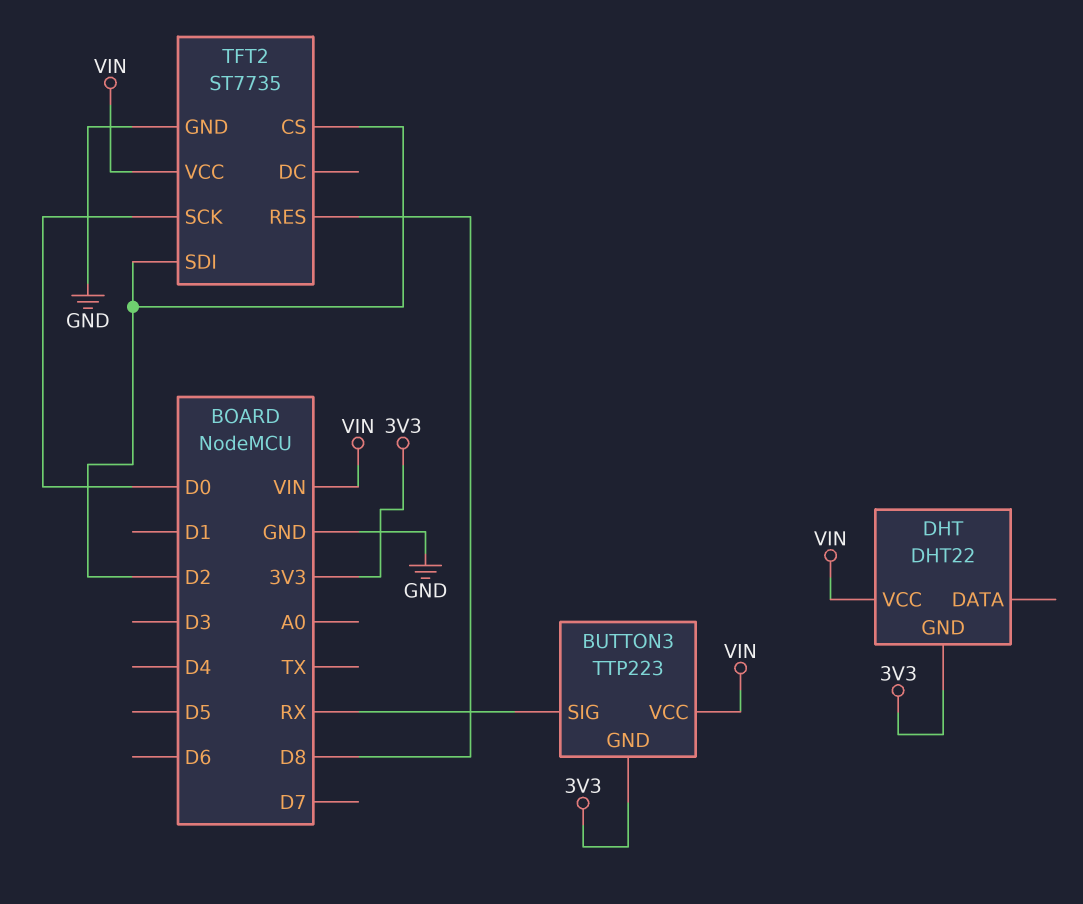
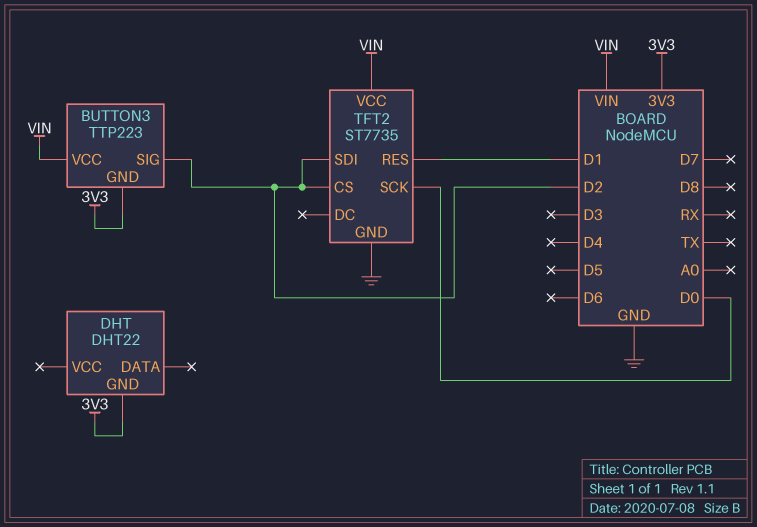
BUTTON3 pin SIG: RX -> D2
DHT pin VCC: VIN -> none
TFT2 pin RES: D8 -> D1

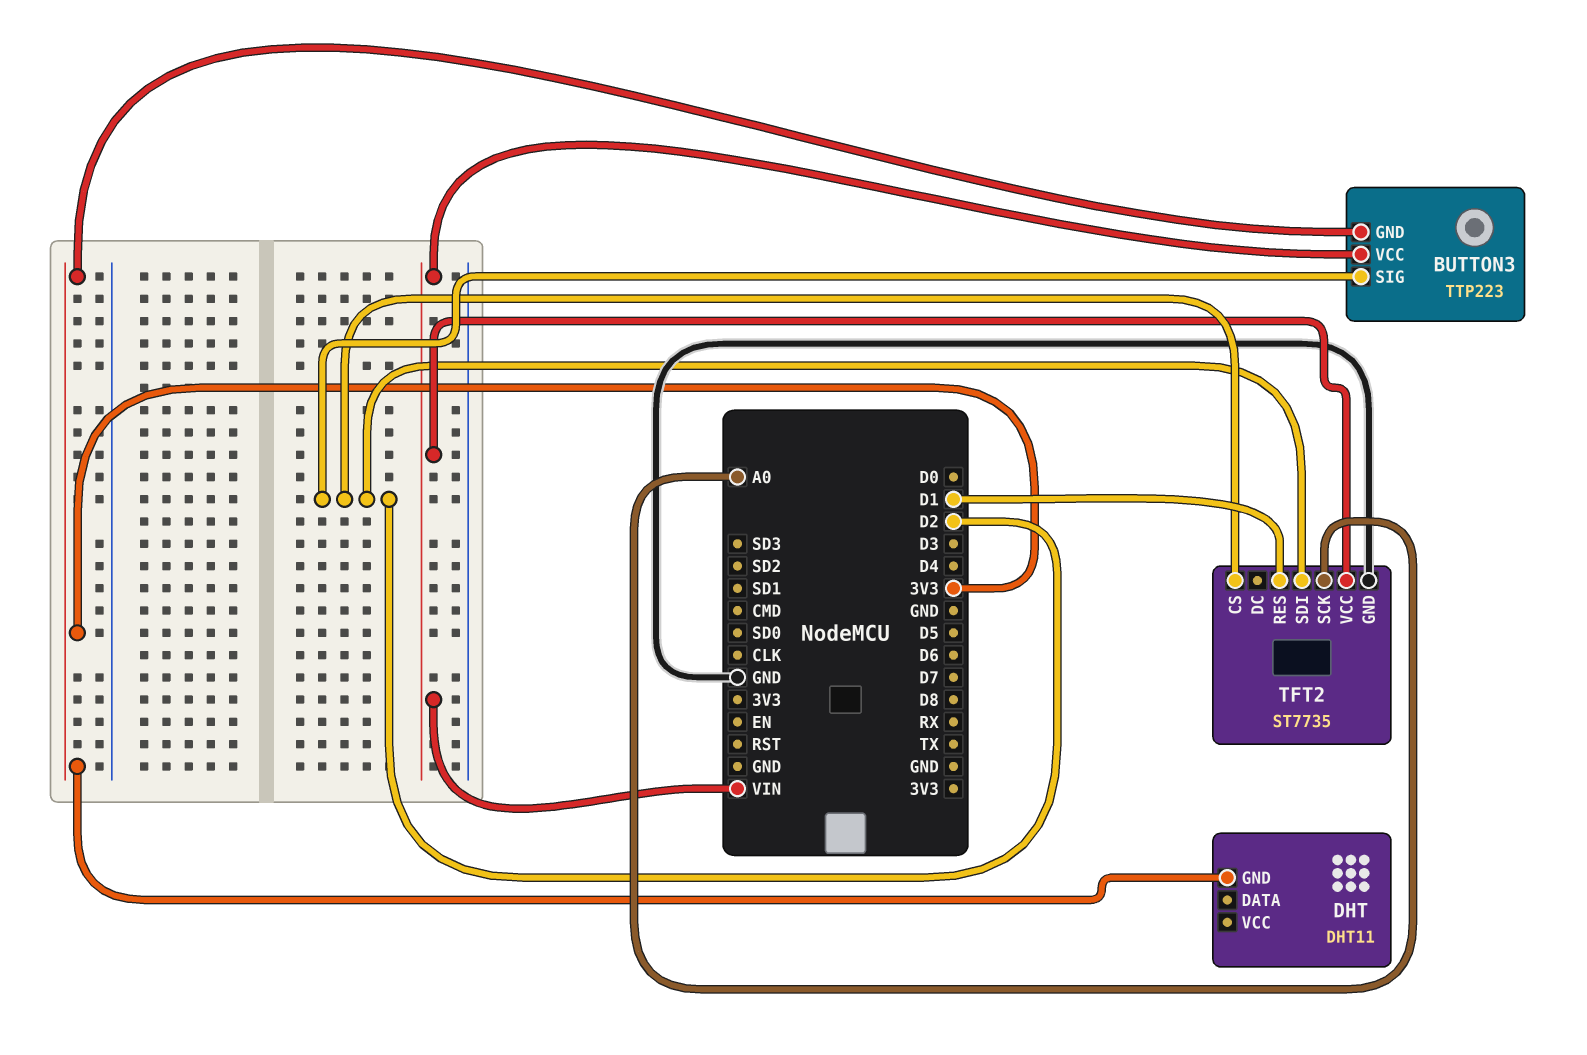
DHT: DHT22 -> DHT11
TFT2 pin SCK: D0 -> A0

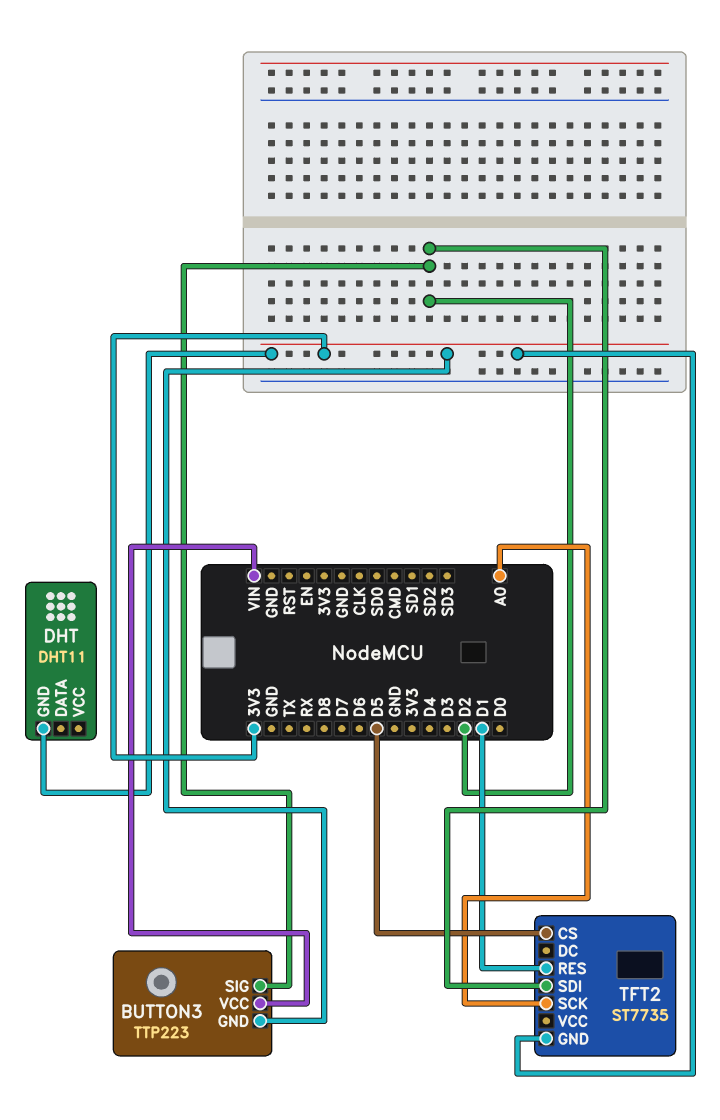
TFT2 pin CS: D2 -> D5
TFT2 pin GND: GND -> 3V3
TFT2 pin VCC: VIN -> none

